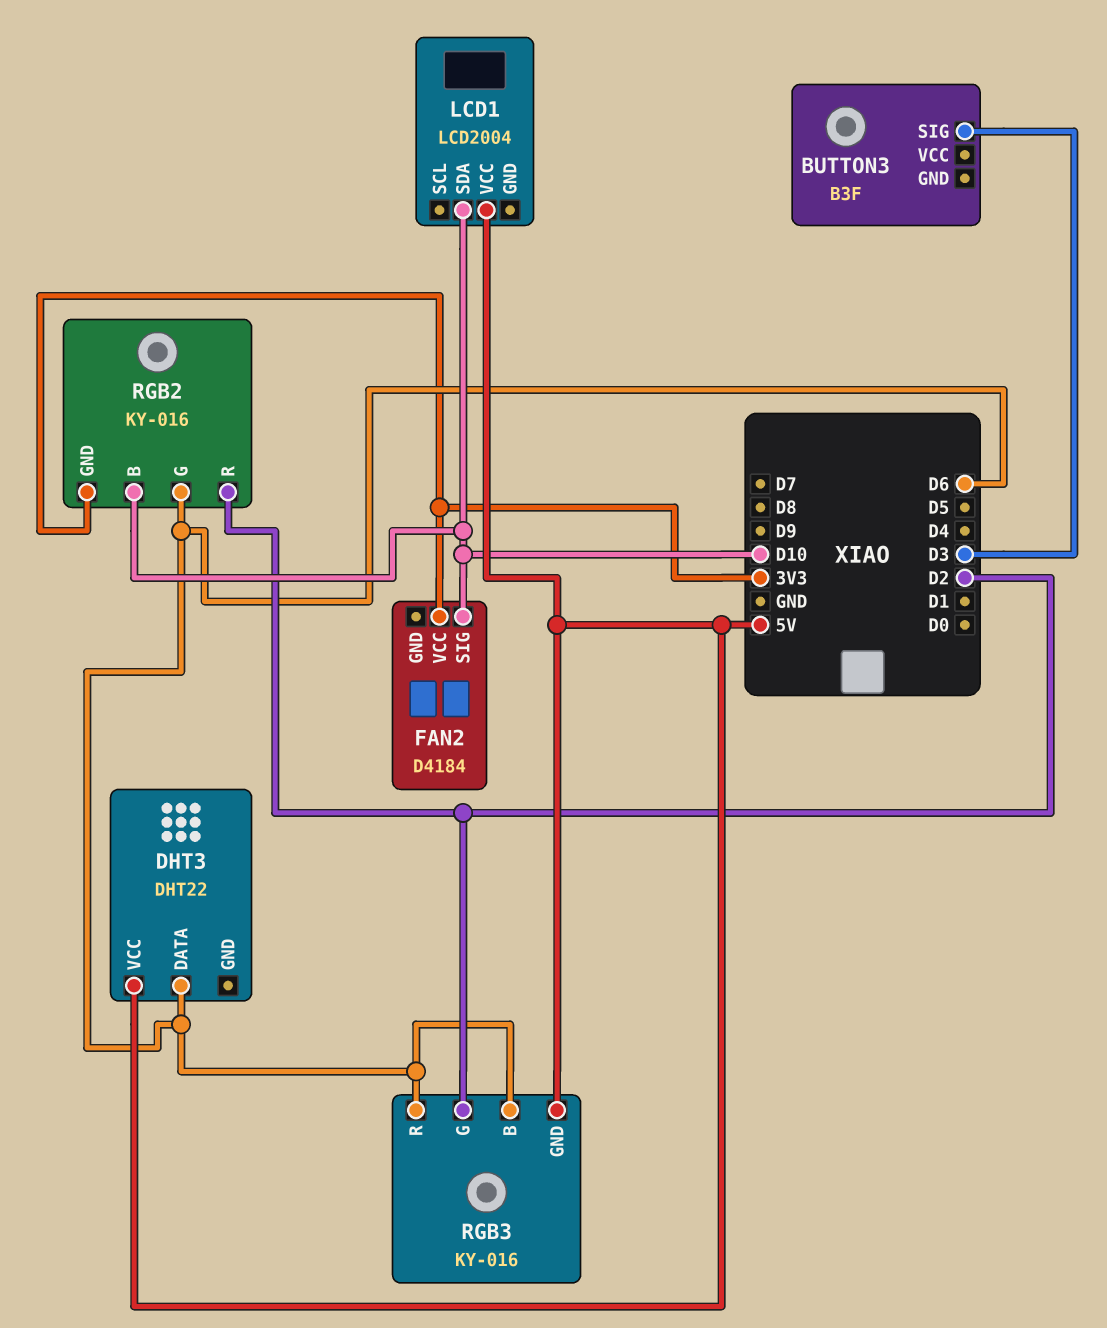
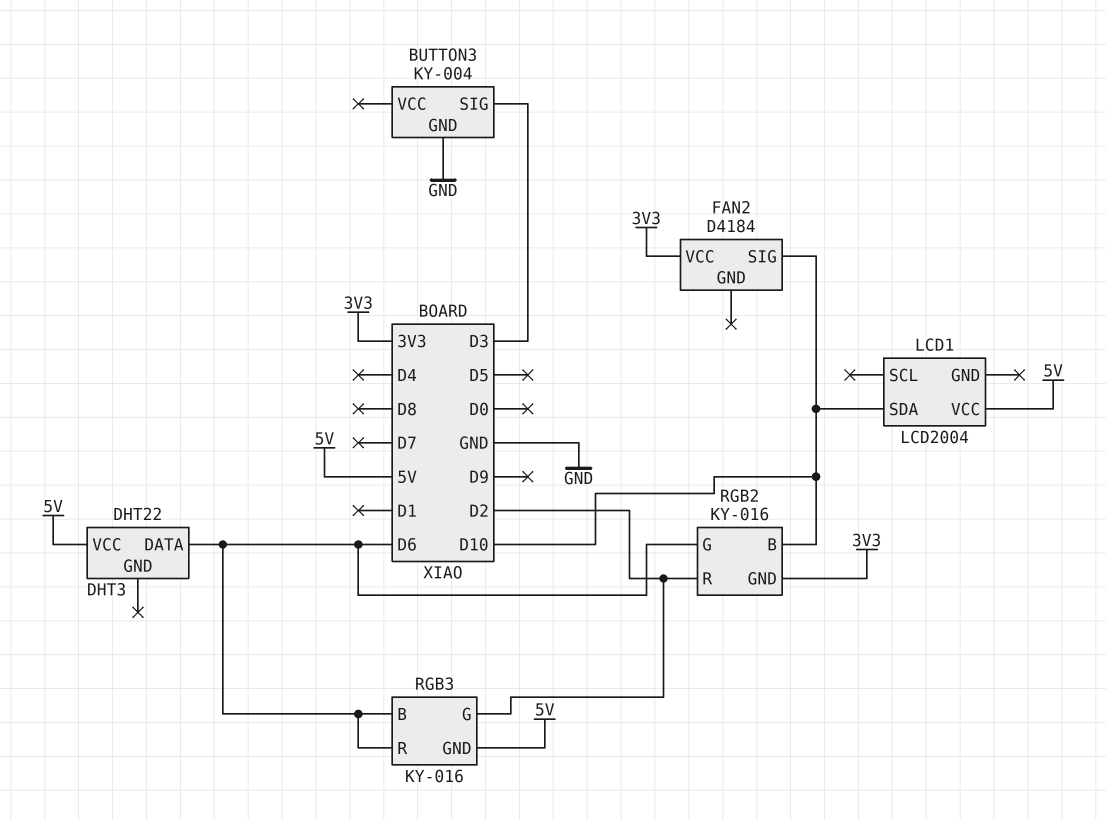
BUTTON3: B3F -> KY-004
BUTTON3 pin GND: none -> GND

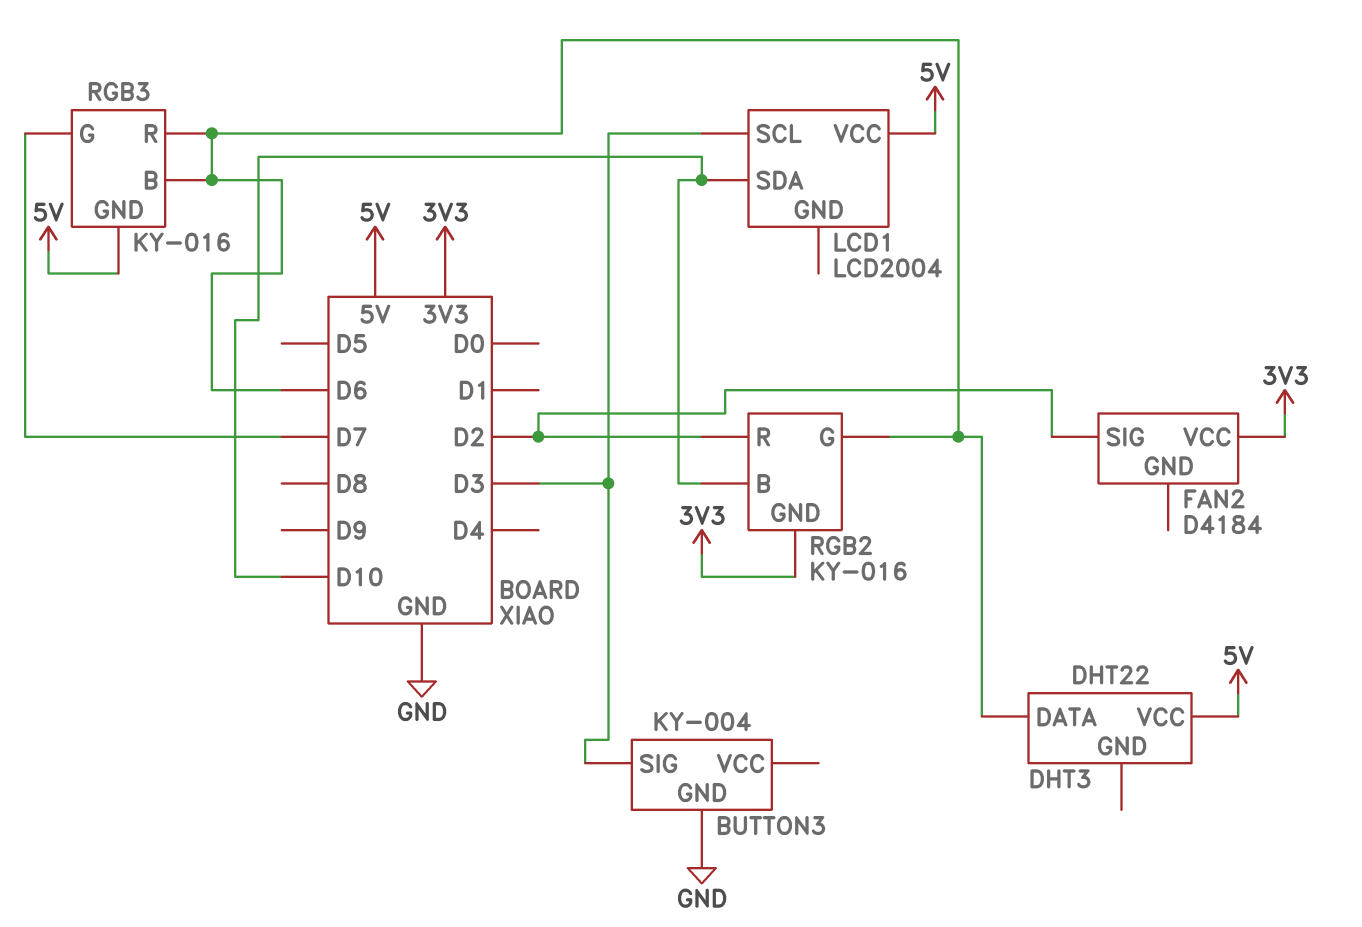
FAN2 pin SIG: D10 -> D2
LCD1 pin SCL: none -> D3
RGB3 pin G: D2 -> D7

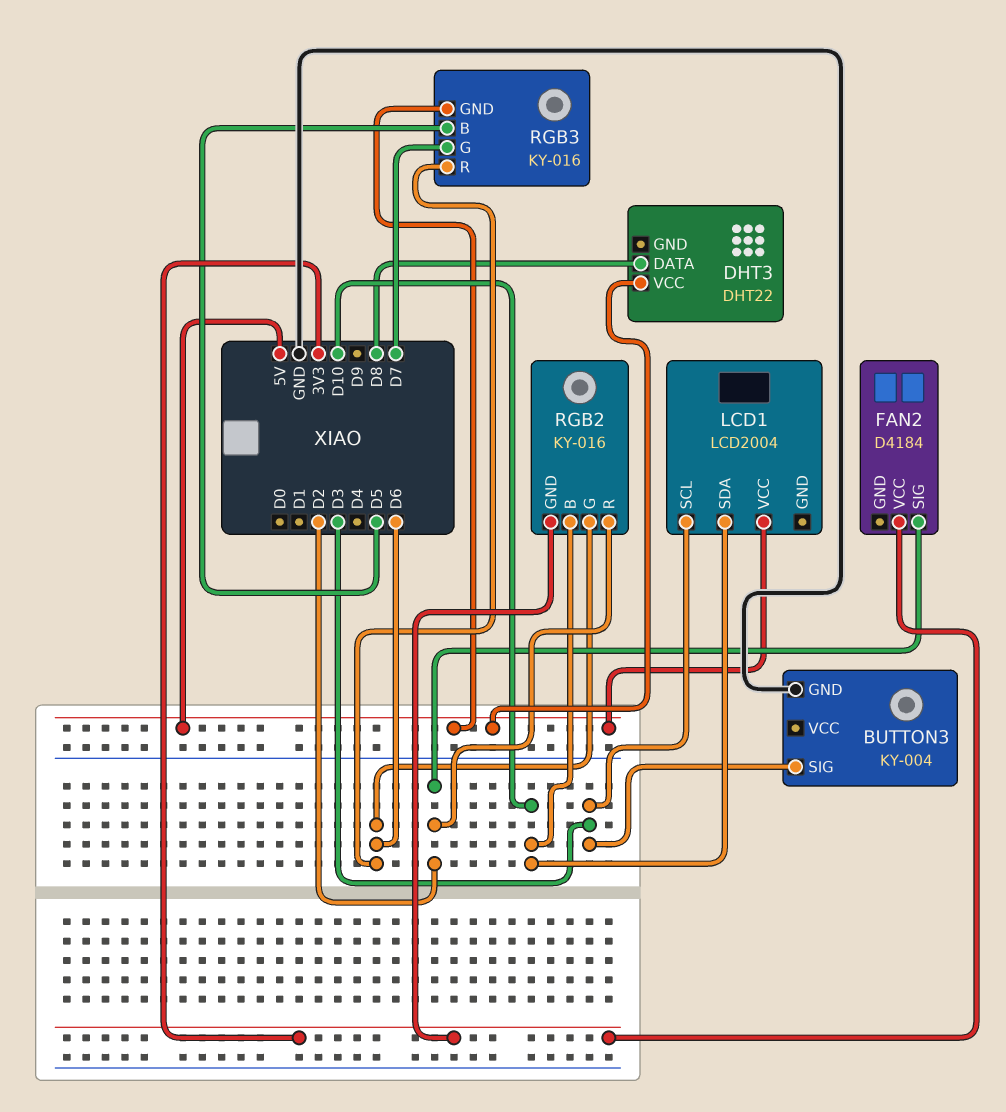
DHT3 pin DATA: D6 -> D8
RGB3 pin B: D6 -> D5

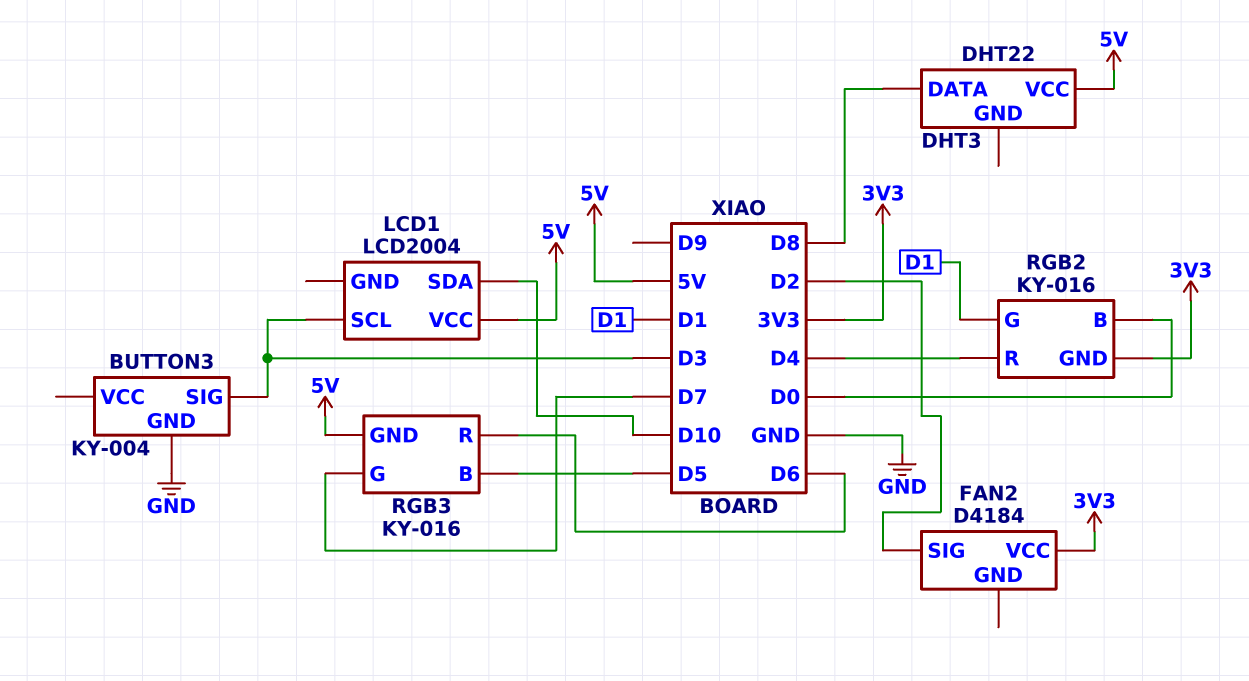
RGB2 pin B: D10 -> D0
RGB2 pin G: D6 -> D1
RGB2 pin R: D2 -> D4

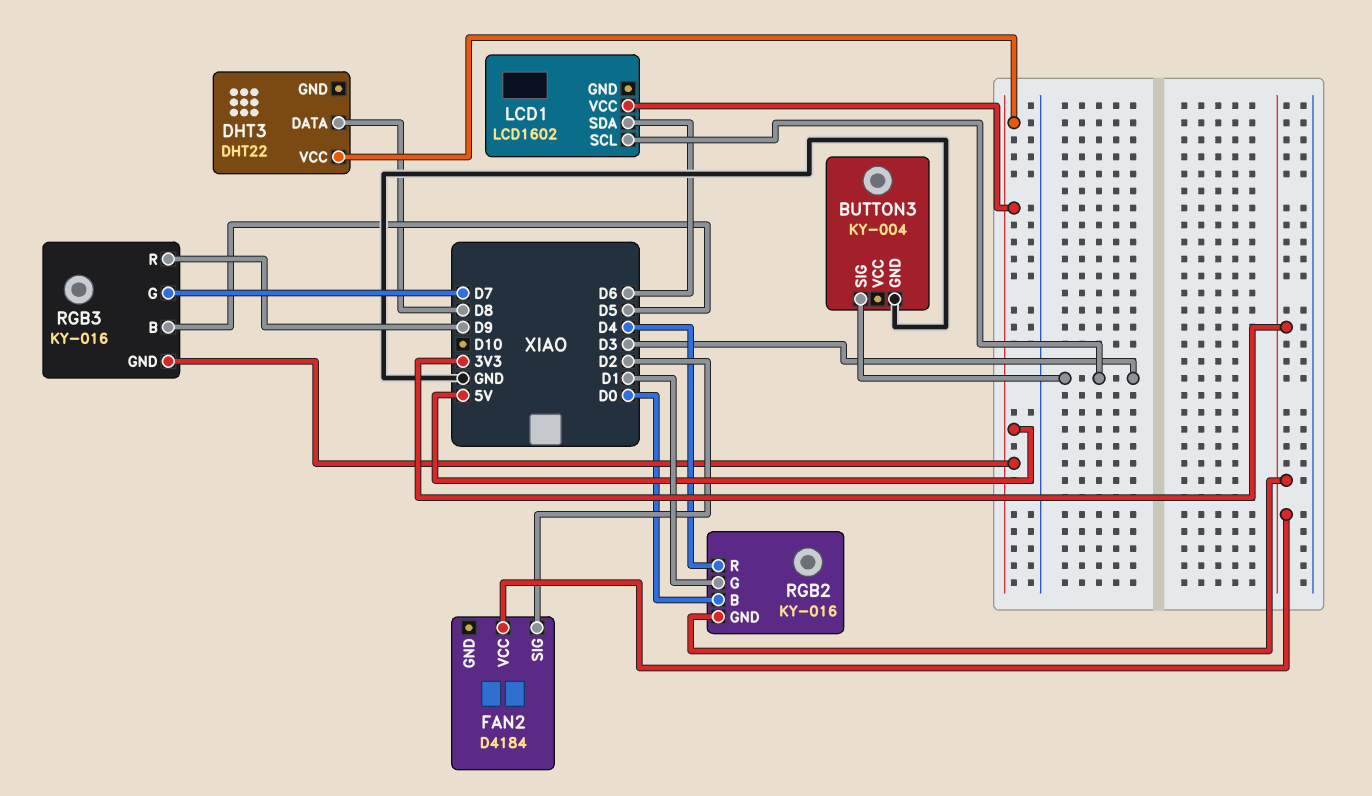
LCD1: LCD2004 -> LCD1602
LCD1 pin SDA: D10 -> D6
RGB3 pin R: D6 -> D9

